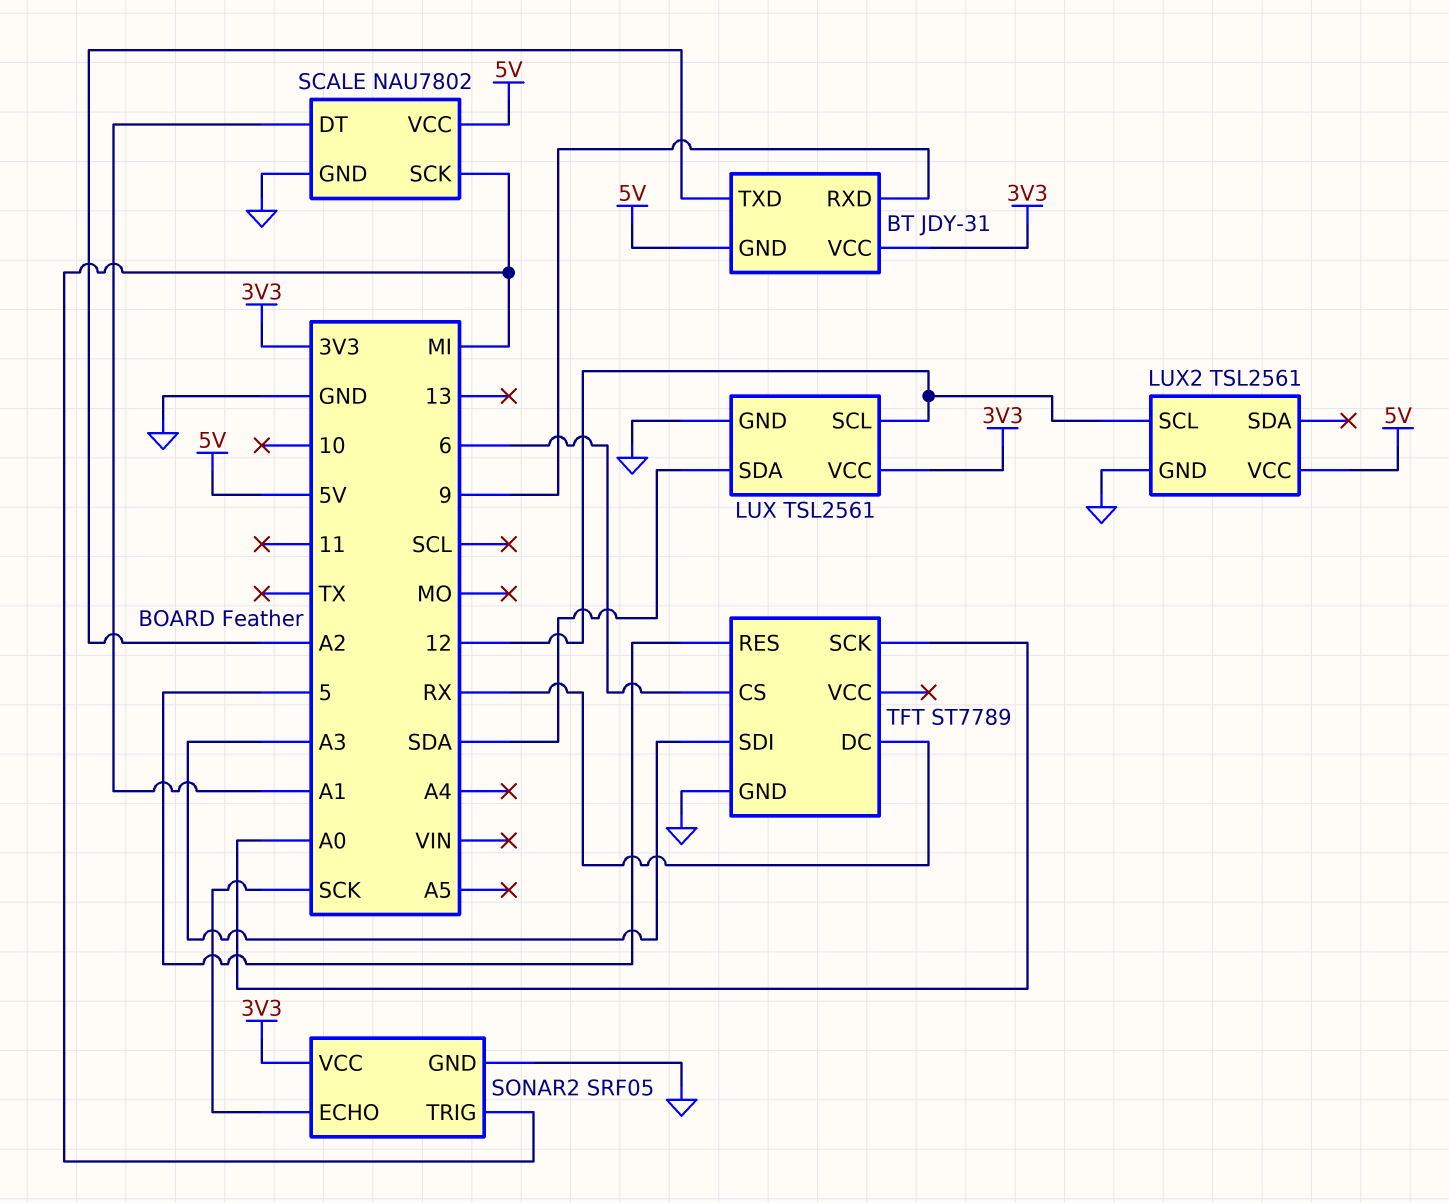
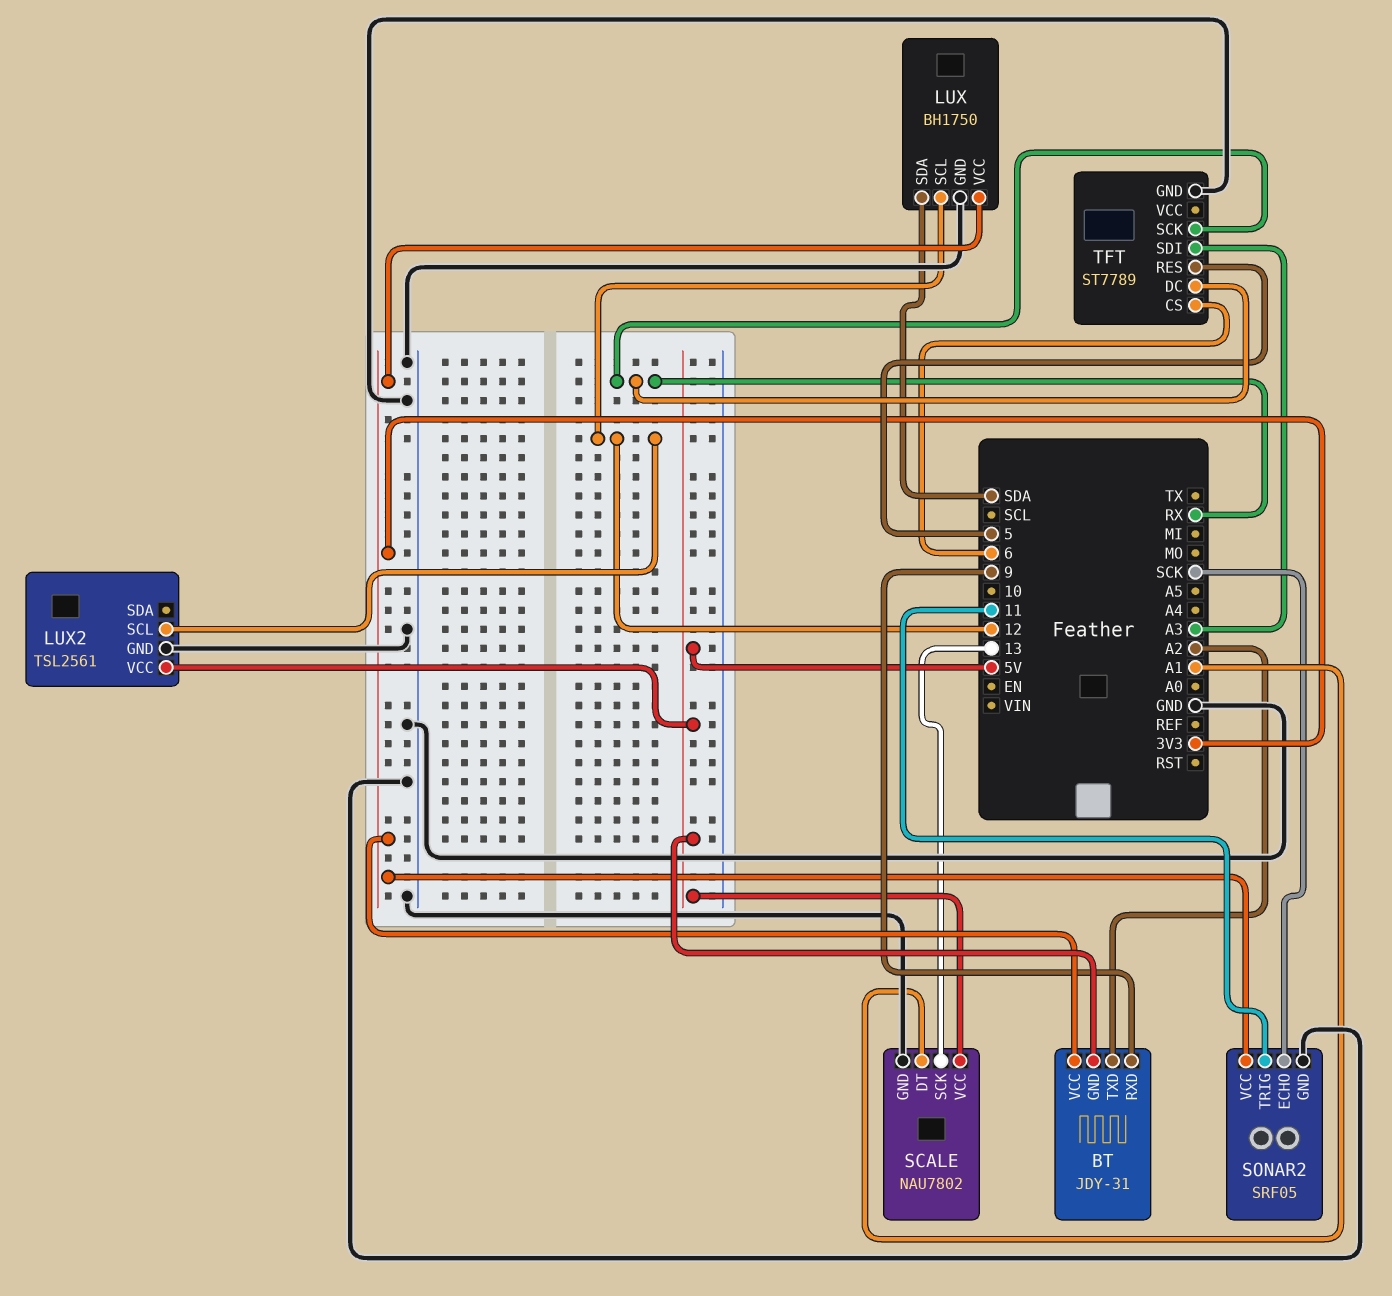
LUX: TSL2561 -> BH1750
SCALE pin SCK: MI -> 13
SONAR2 pin TRIG: MI -> 11
TFT pin SCK: A0 -> RX

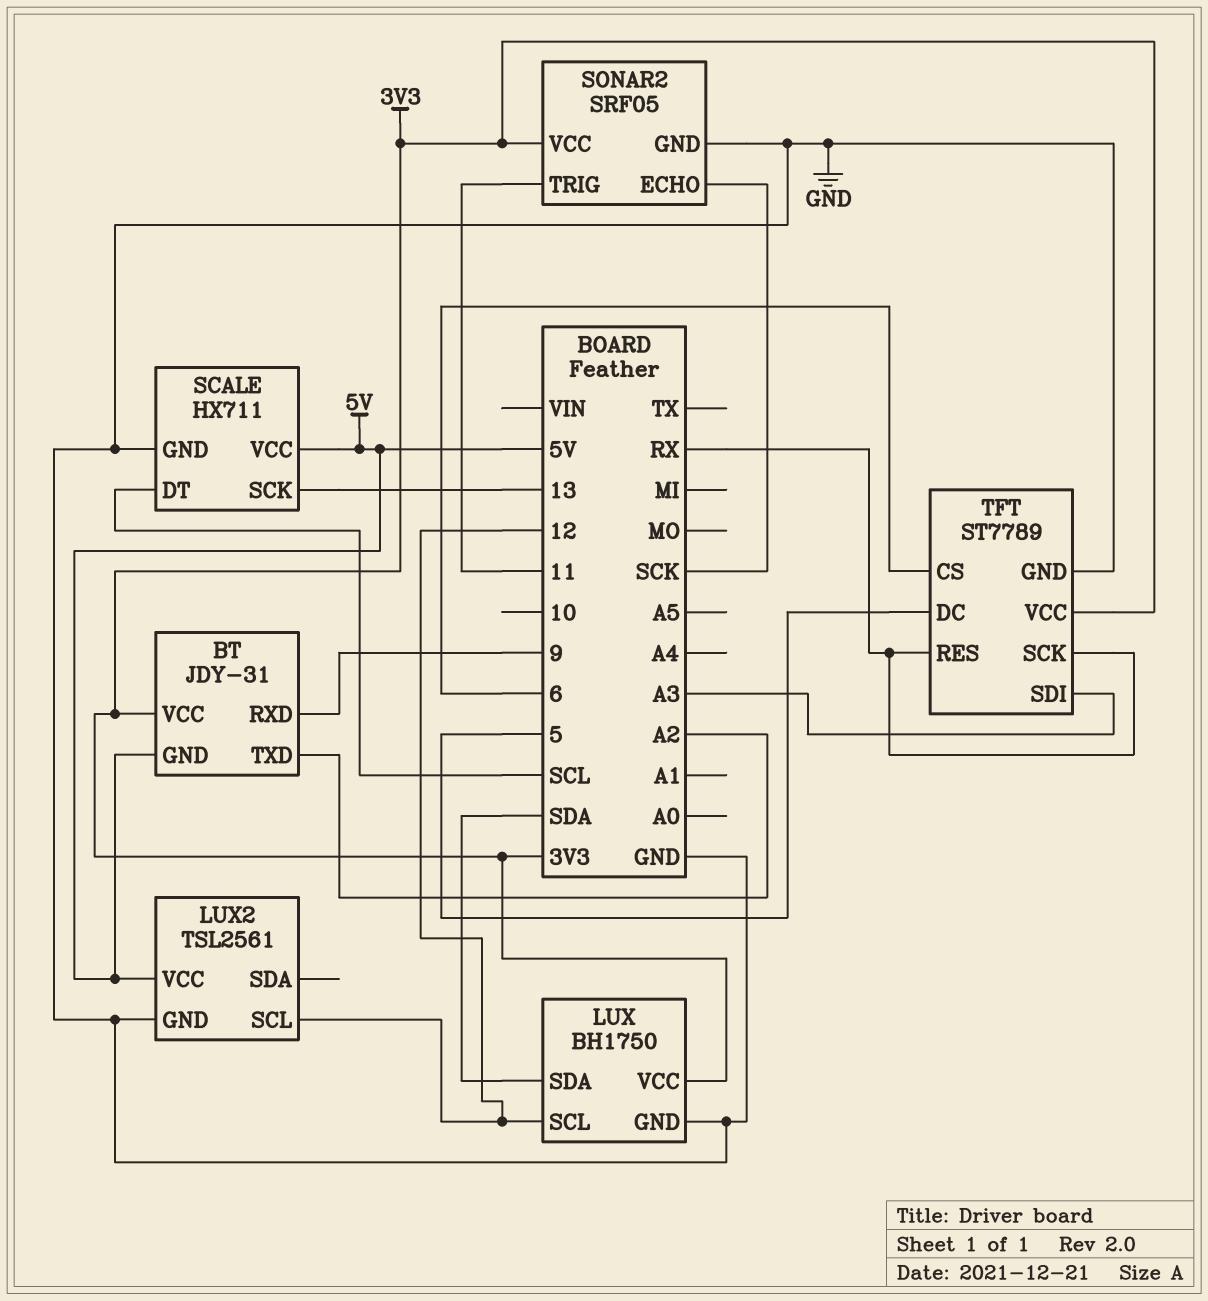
SCALE: NAU7802 -> HX711
SCALE pin DT: A1 -> SCL
TFT pin DC: RX -> 5
TFT pin RES: 5 -> RX
TFT pin VCC: none -> 3V3

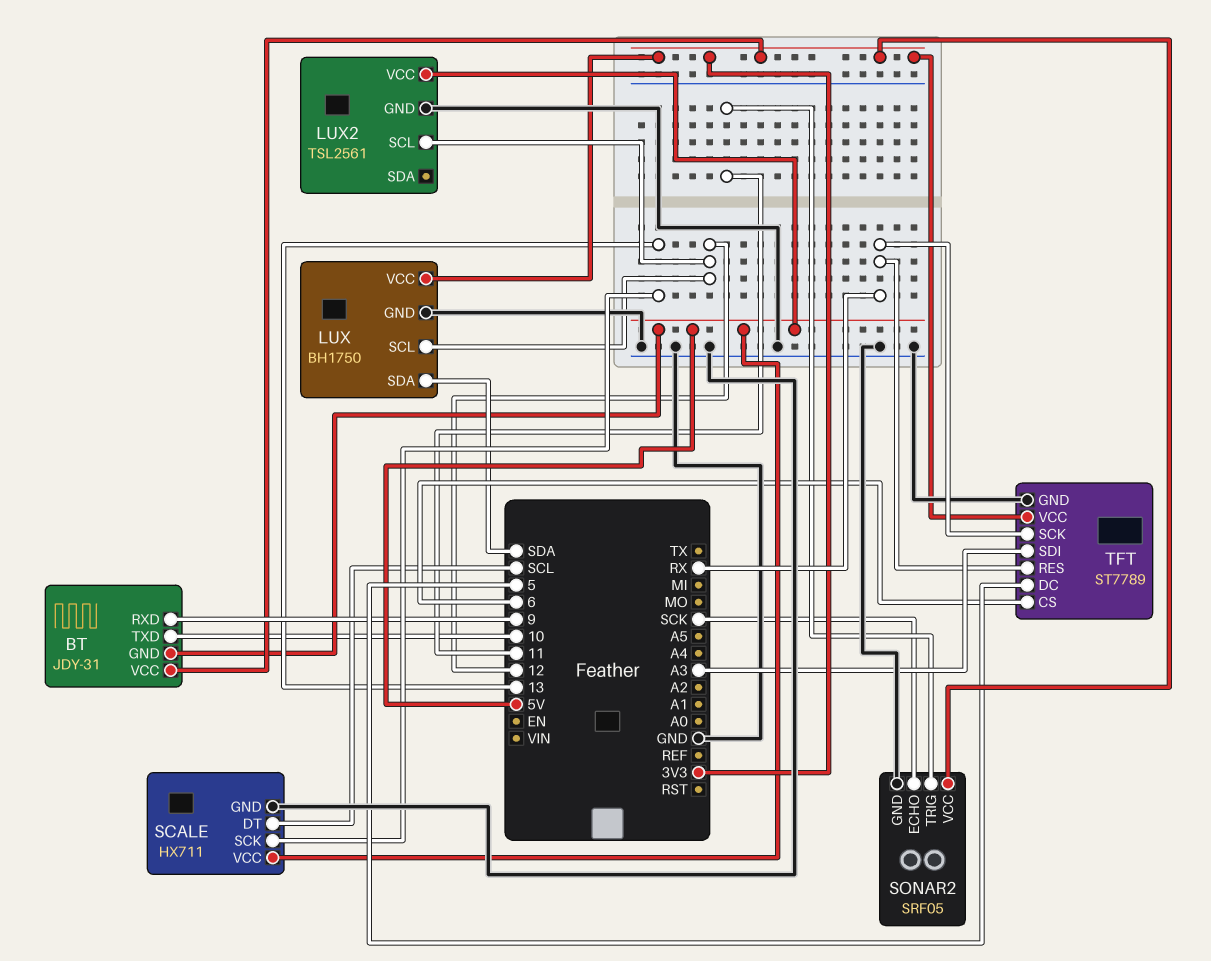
BT pin TXD: A2 -> 10

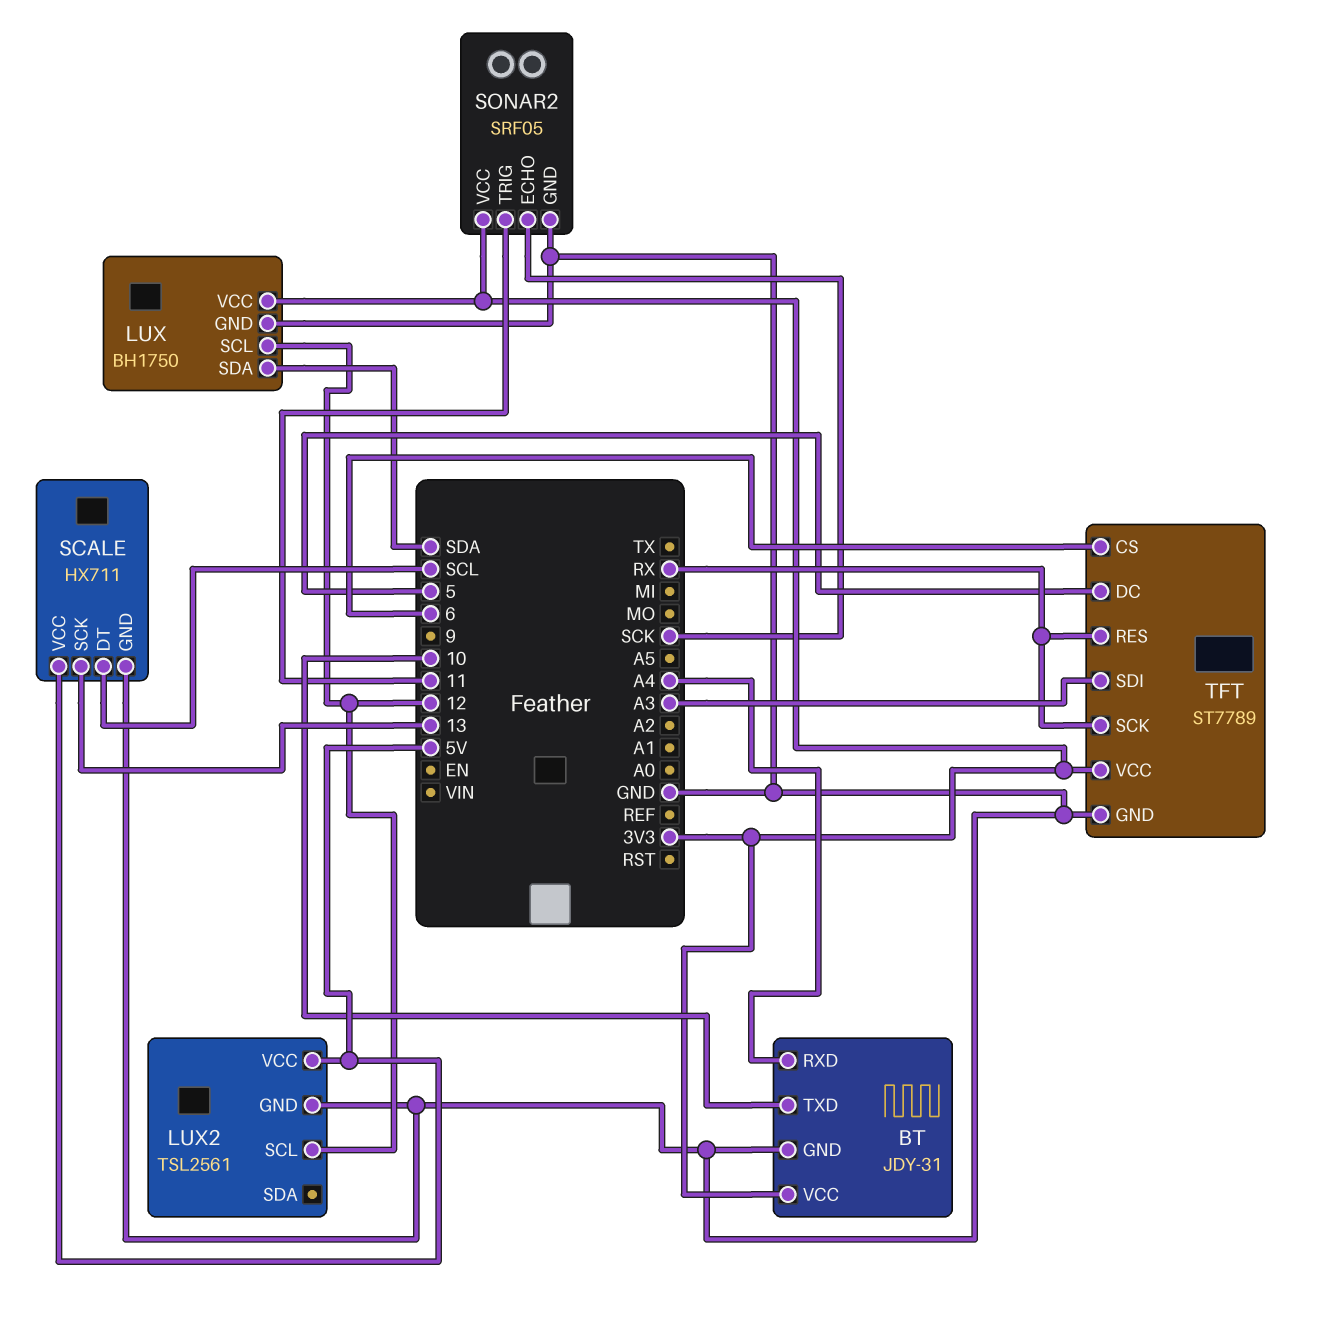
BT pin GND: 5V -> GND
BT pin RXD: 9 -> A4

